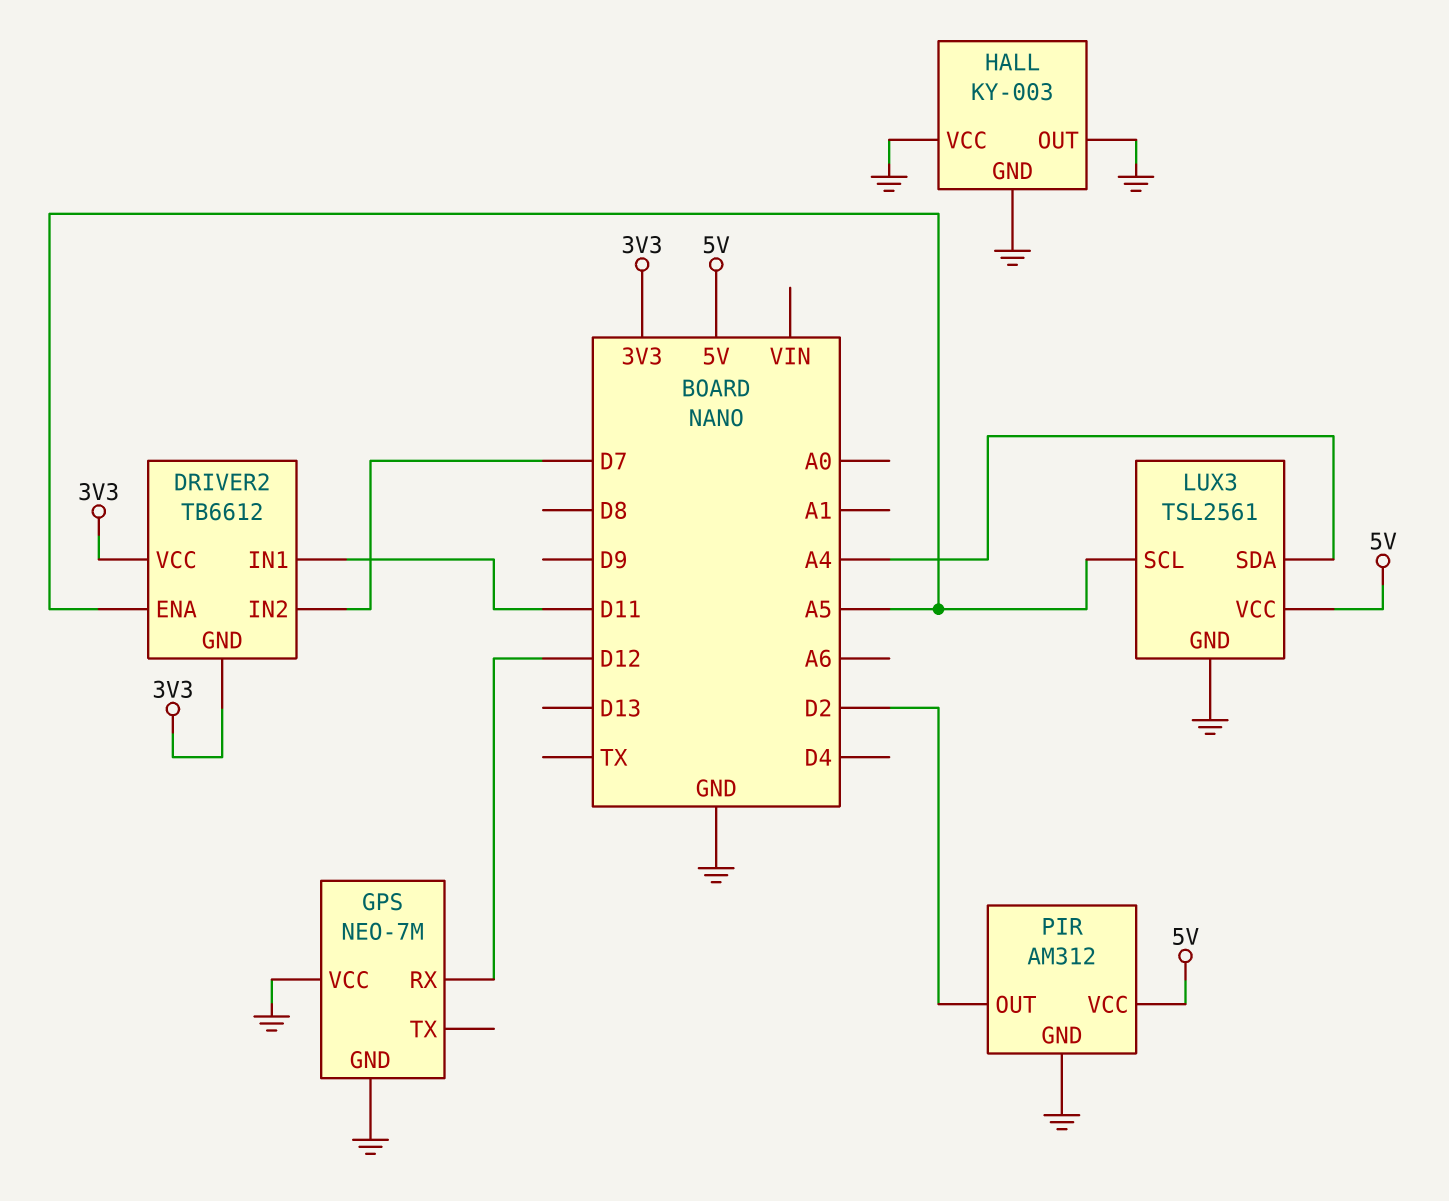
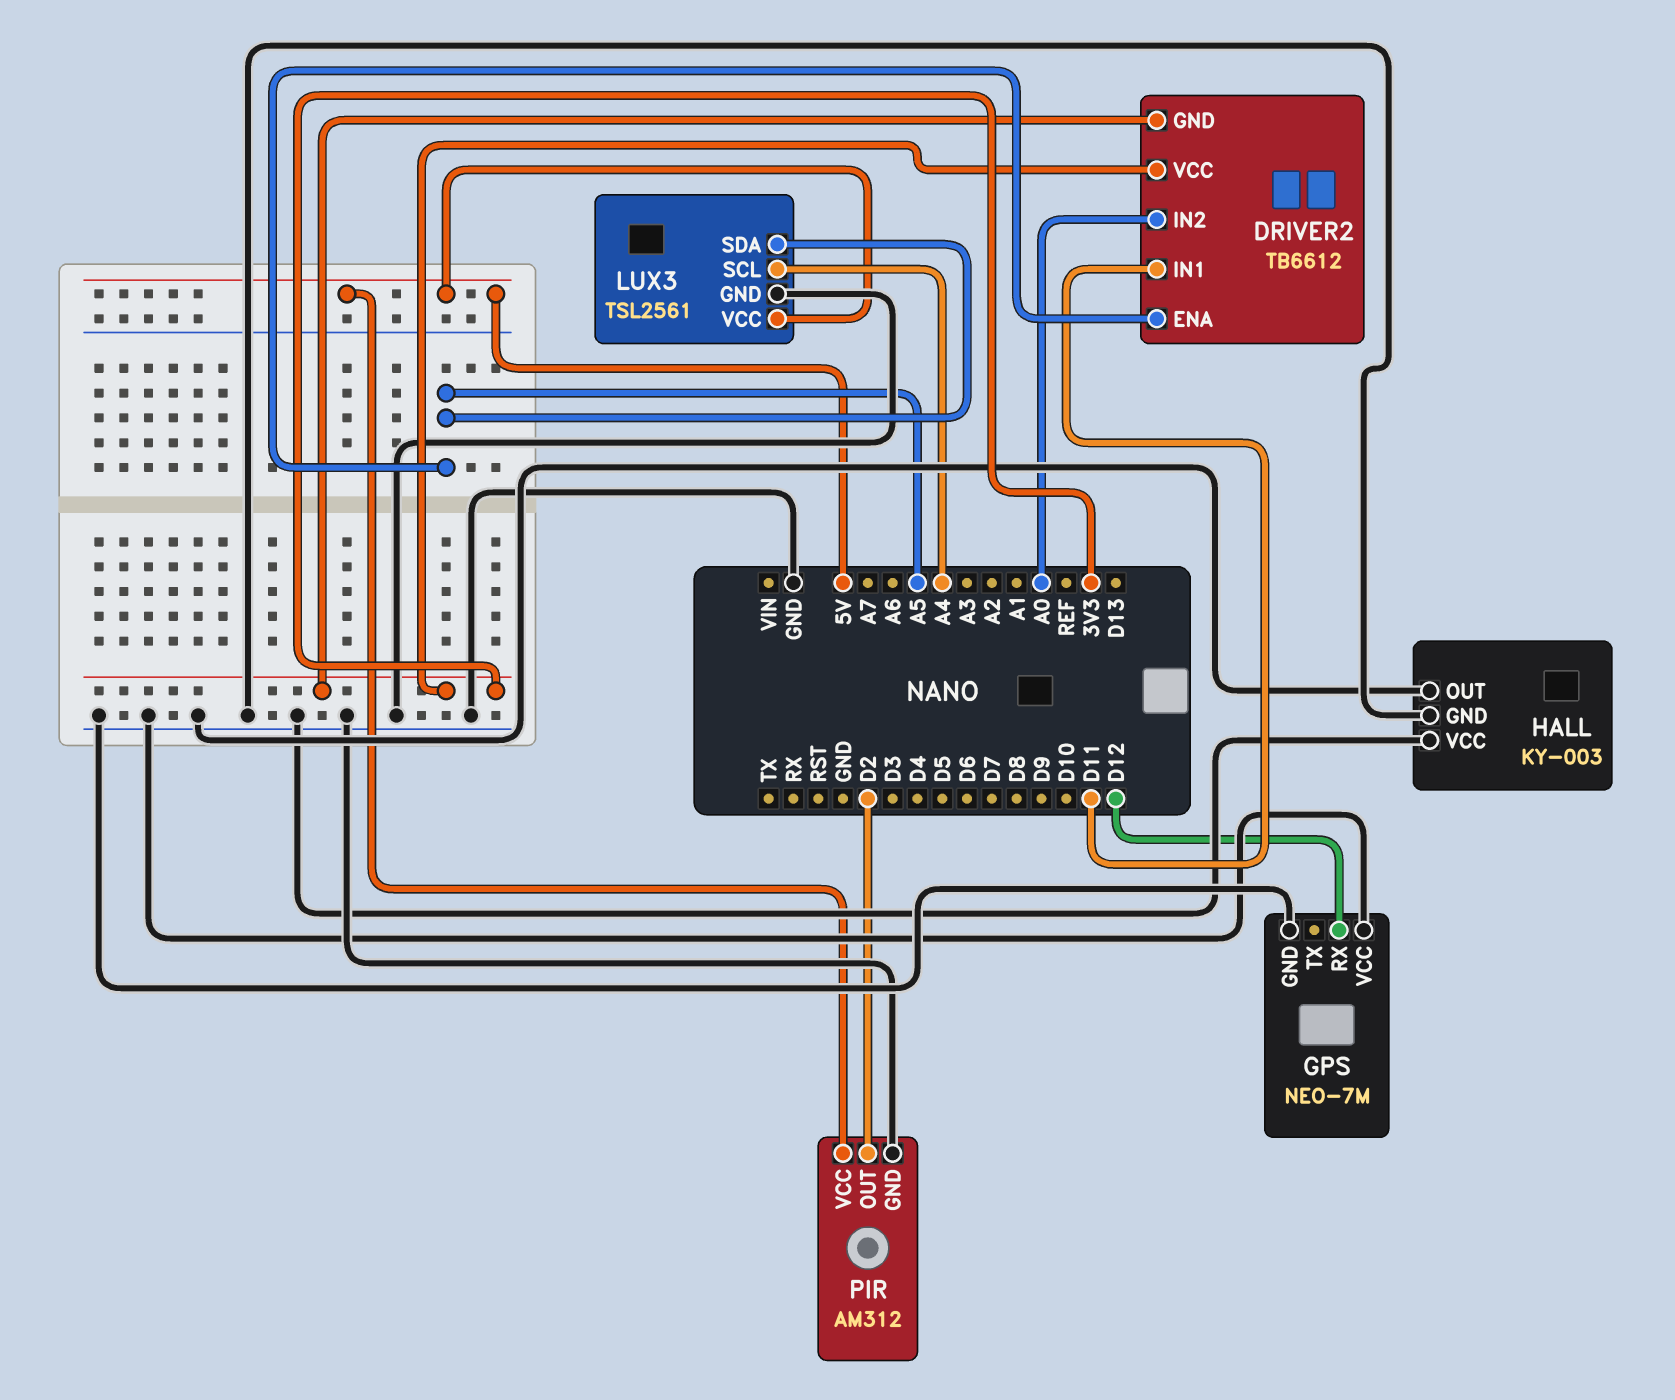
DRIVER2 pin IN2: D7 -> A0
LUX3 pin SCL: A5 -> A4
LUX3 pin SDA: A4 -> A5

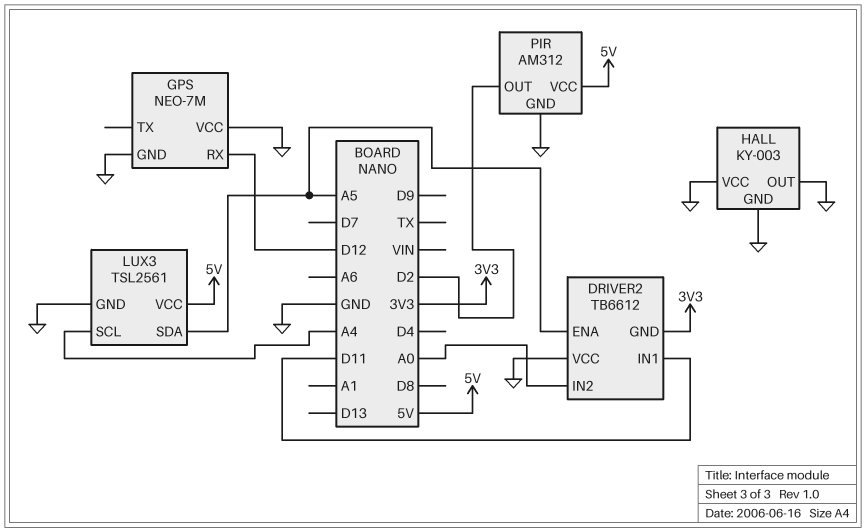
DRIVER2 pin VCC: 3V3 -> GND

